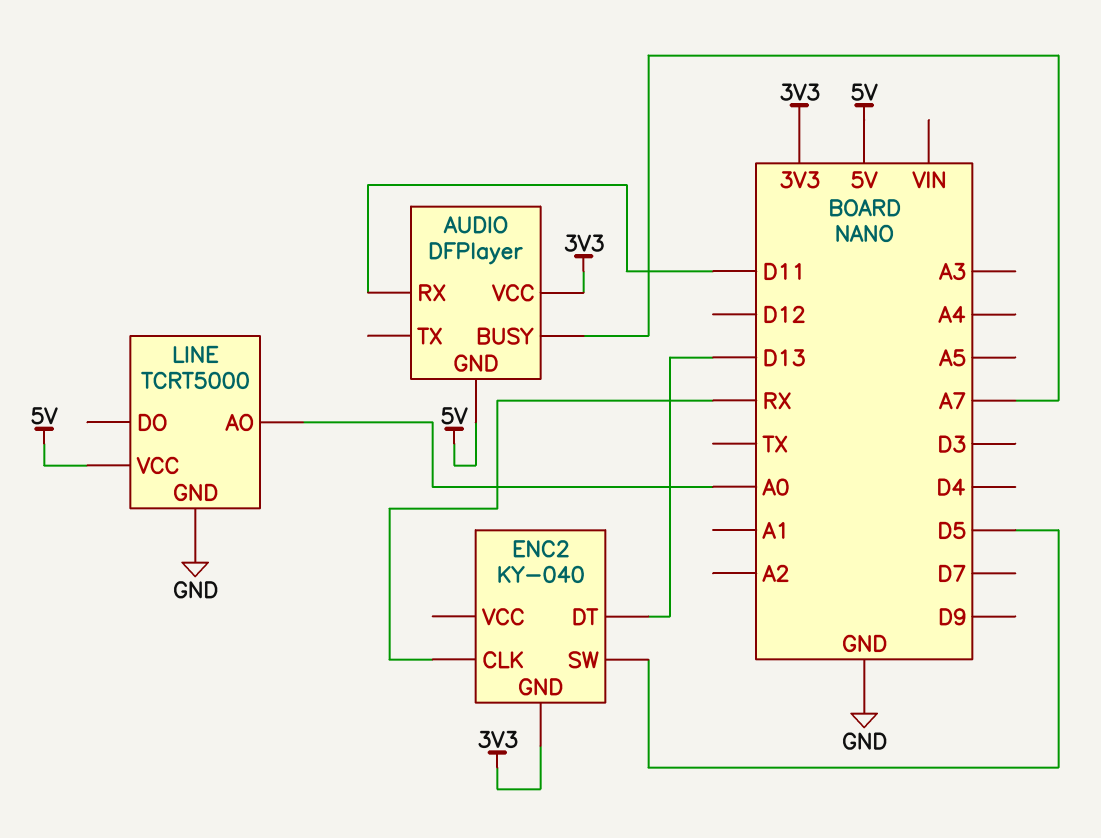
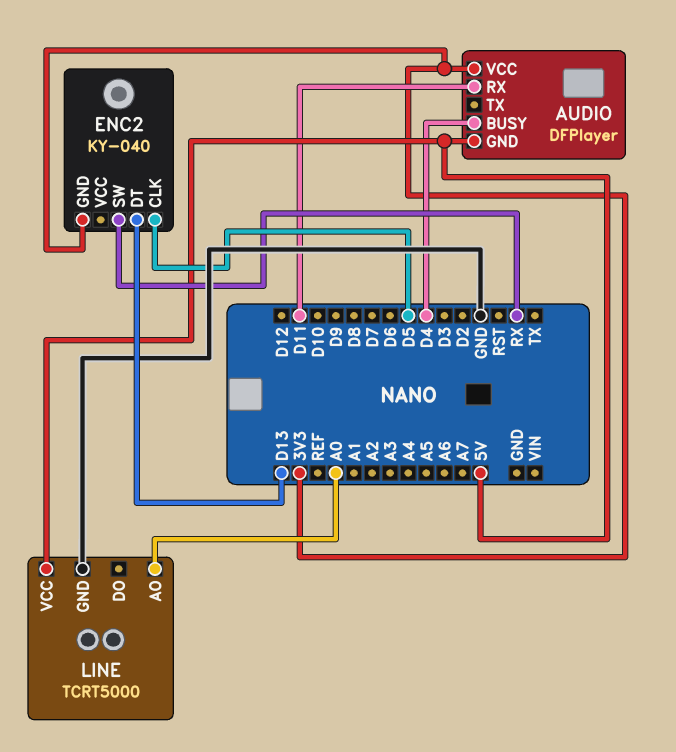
AUDIO pin BUSY: A7 -> D4
ENC2 pin CLK: RX -> D5
ENC2 pin SW: D5 -> RX

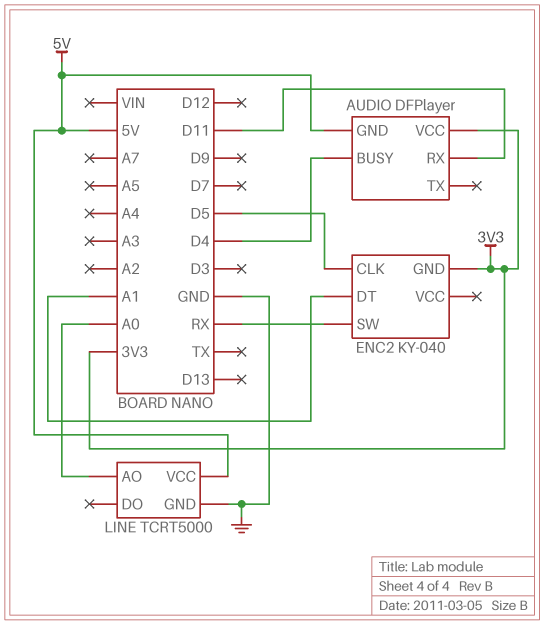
ENC2 pin DT: D13 -> A1

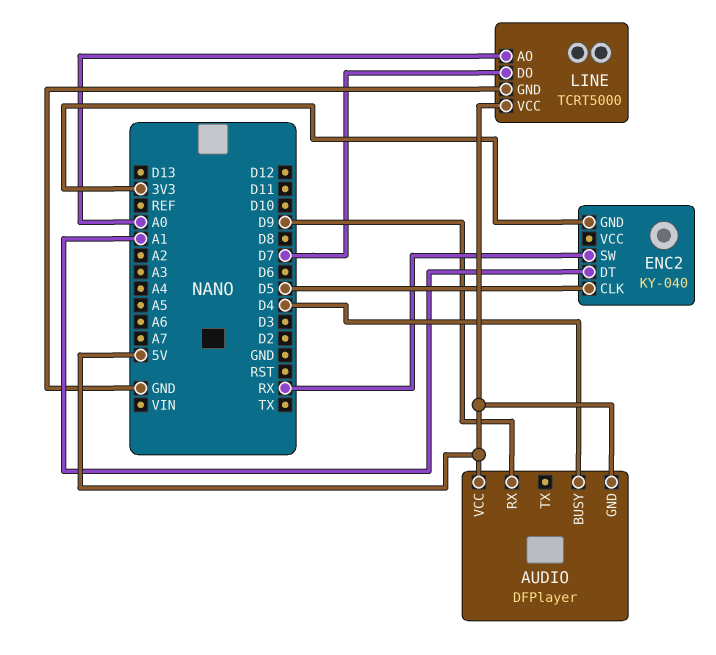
AUDIO pin RX: D11 -> D9
AUDIO pin VCC: 3V3 -> 5V
LINE pin DO: none -> D7

